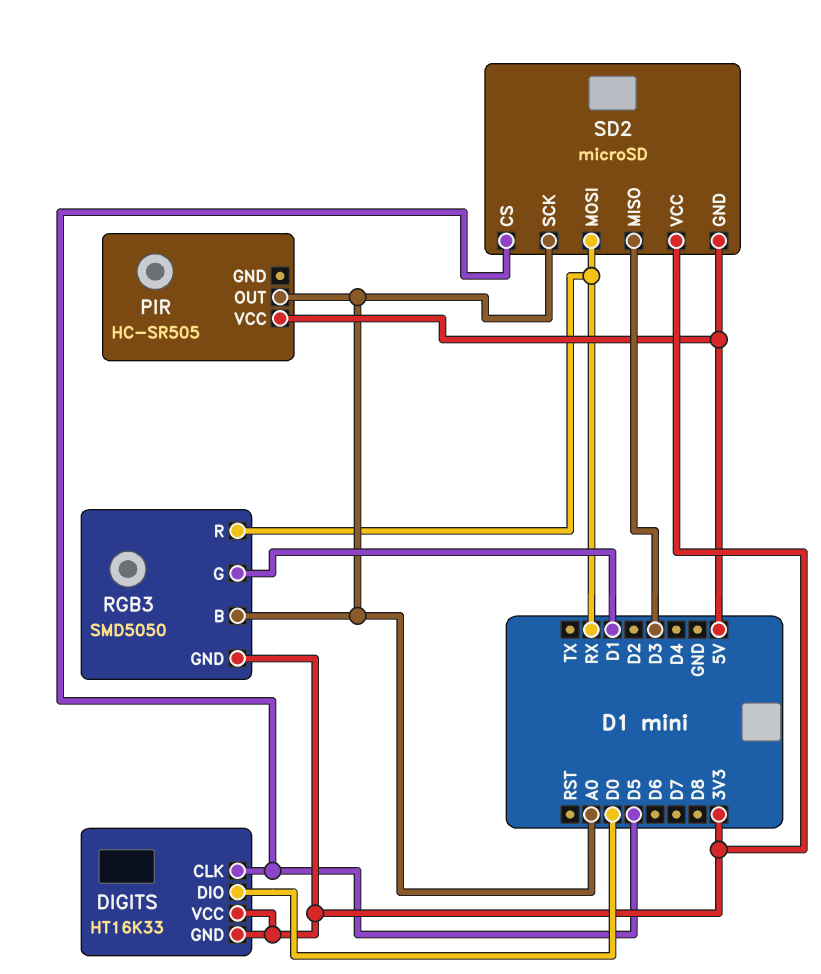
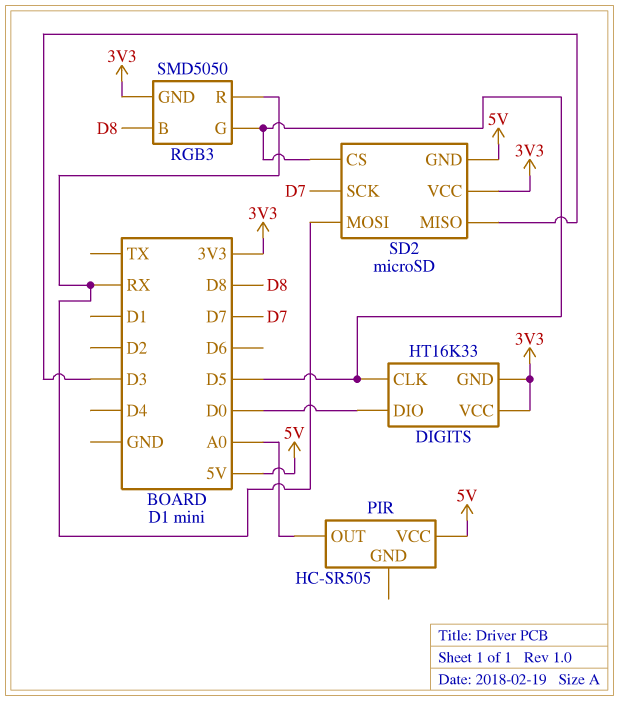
RGB3 pin B: A0 -> D8
RGB3 pin G: D1 -> D5
SD2 pin SCK: A0 -> D7

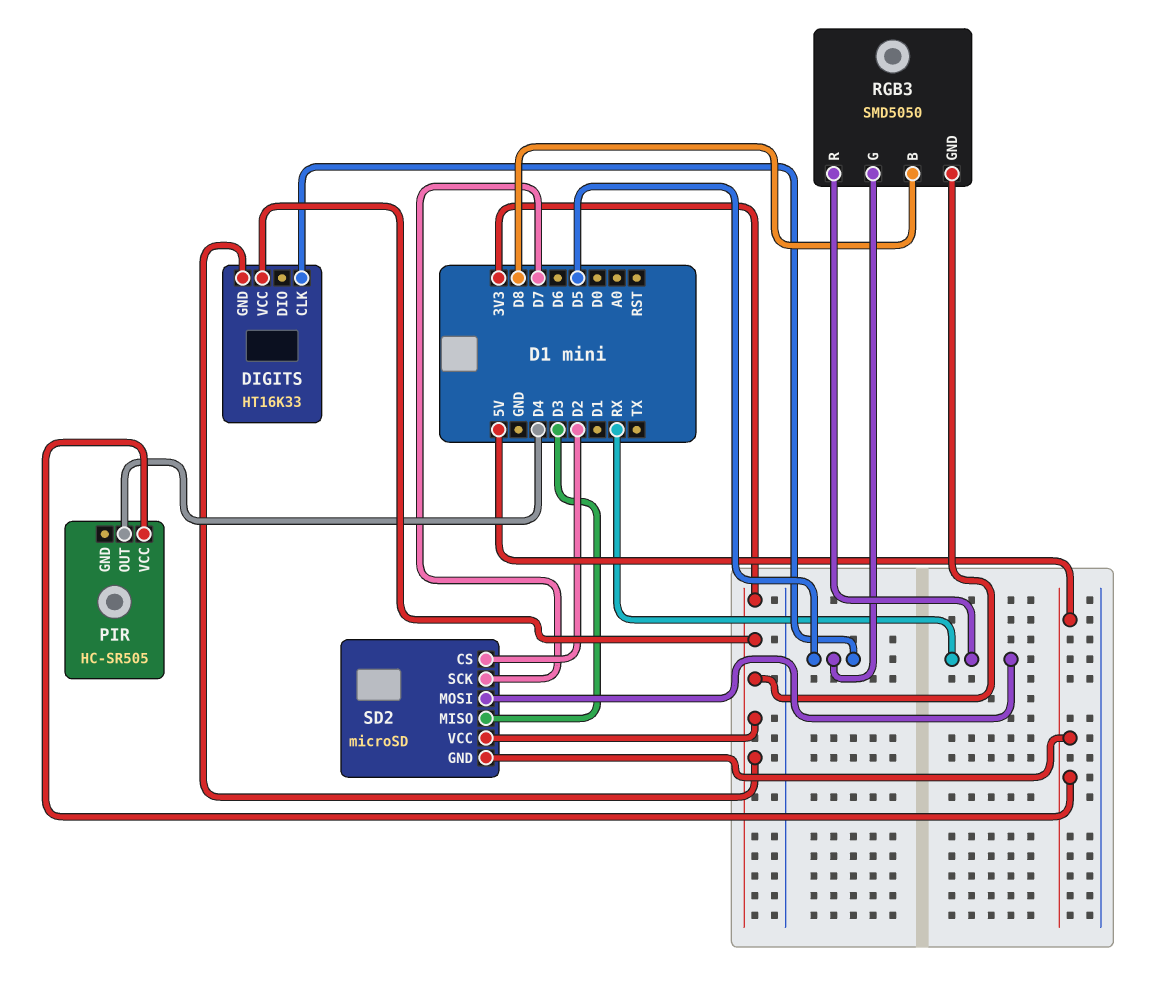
DIGITS pin DIO: D0 -> none
PIR pin OUT: A0 -> D4
SD2 pin CS: D5 -> D2

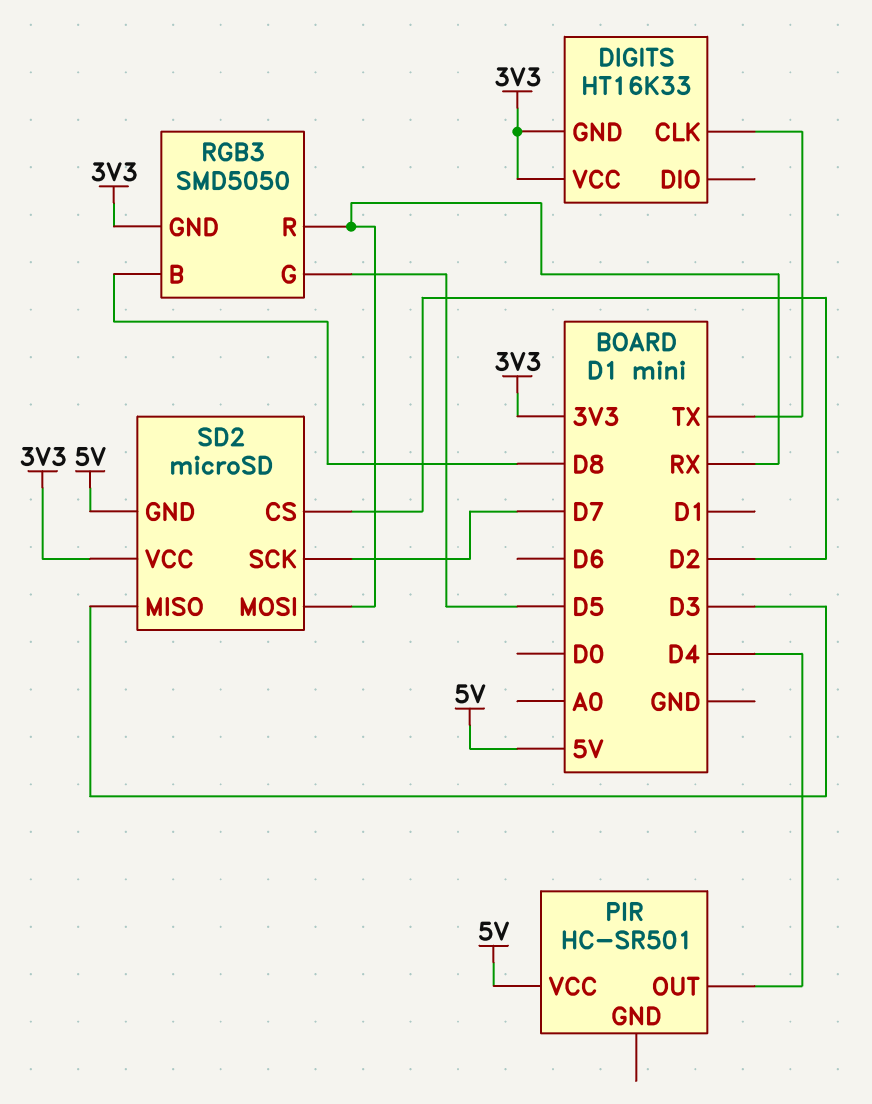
DIGITS pin CLK: D5 -> TX
PIR: HC-SR505 -> HC-SR501

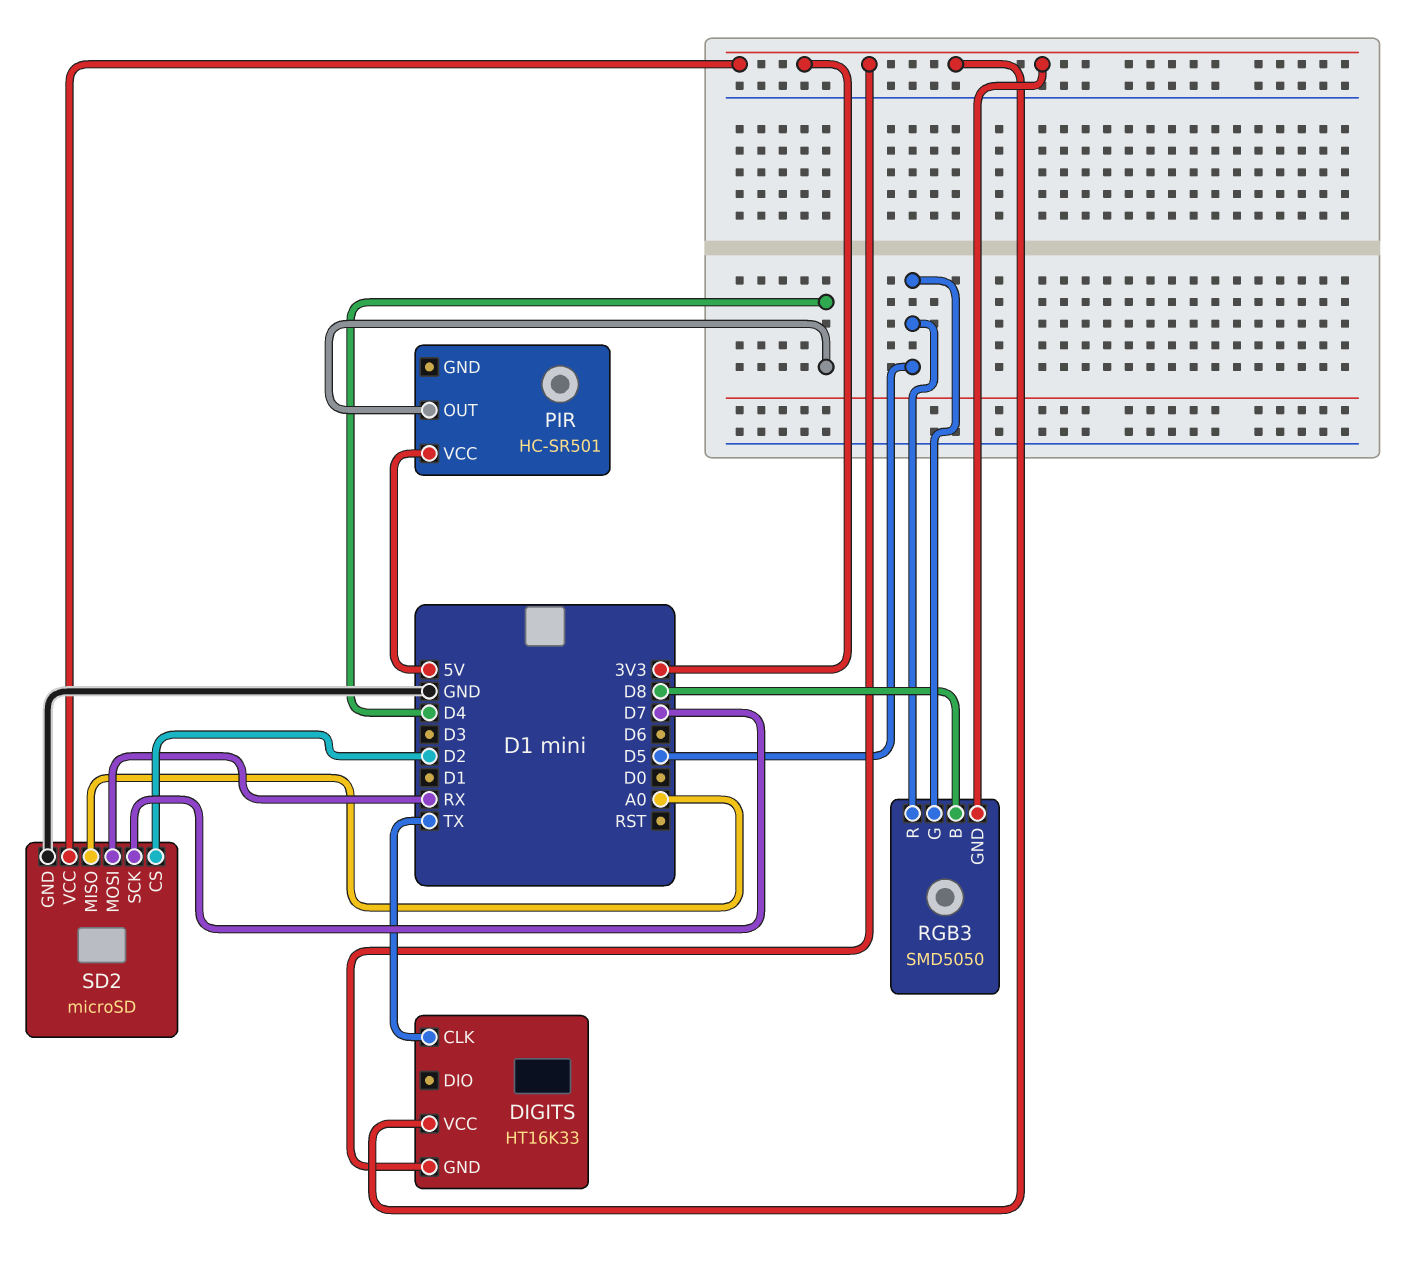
RGB3 pin R: RX -> D5
SD2 pin GND: 5V -> GND
SD2 pin MISO: D3 -> A0

